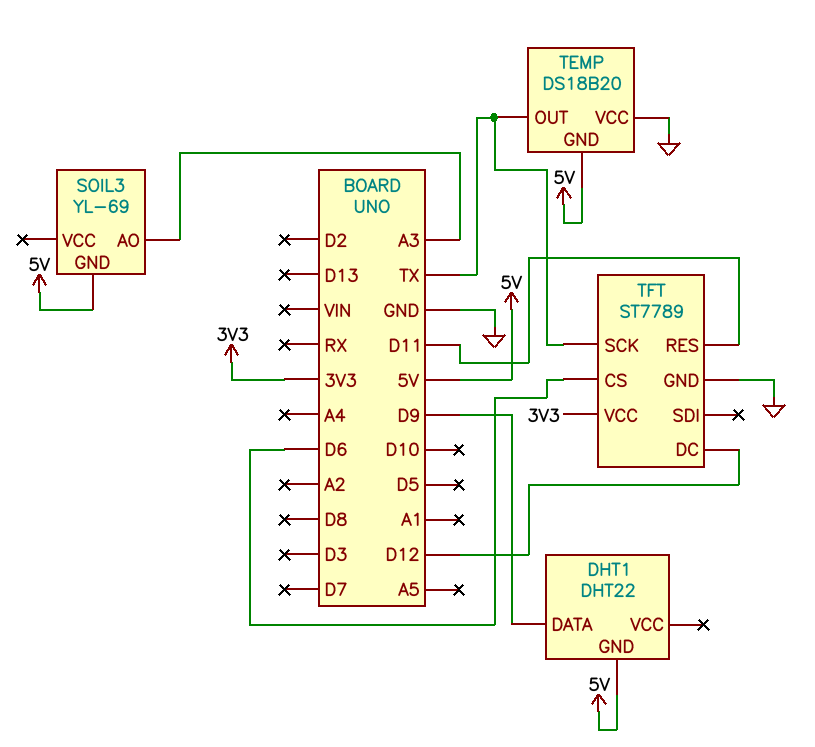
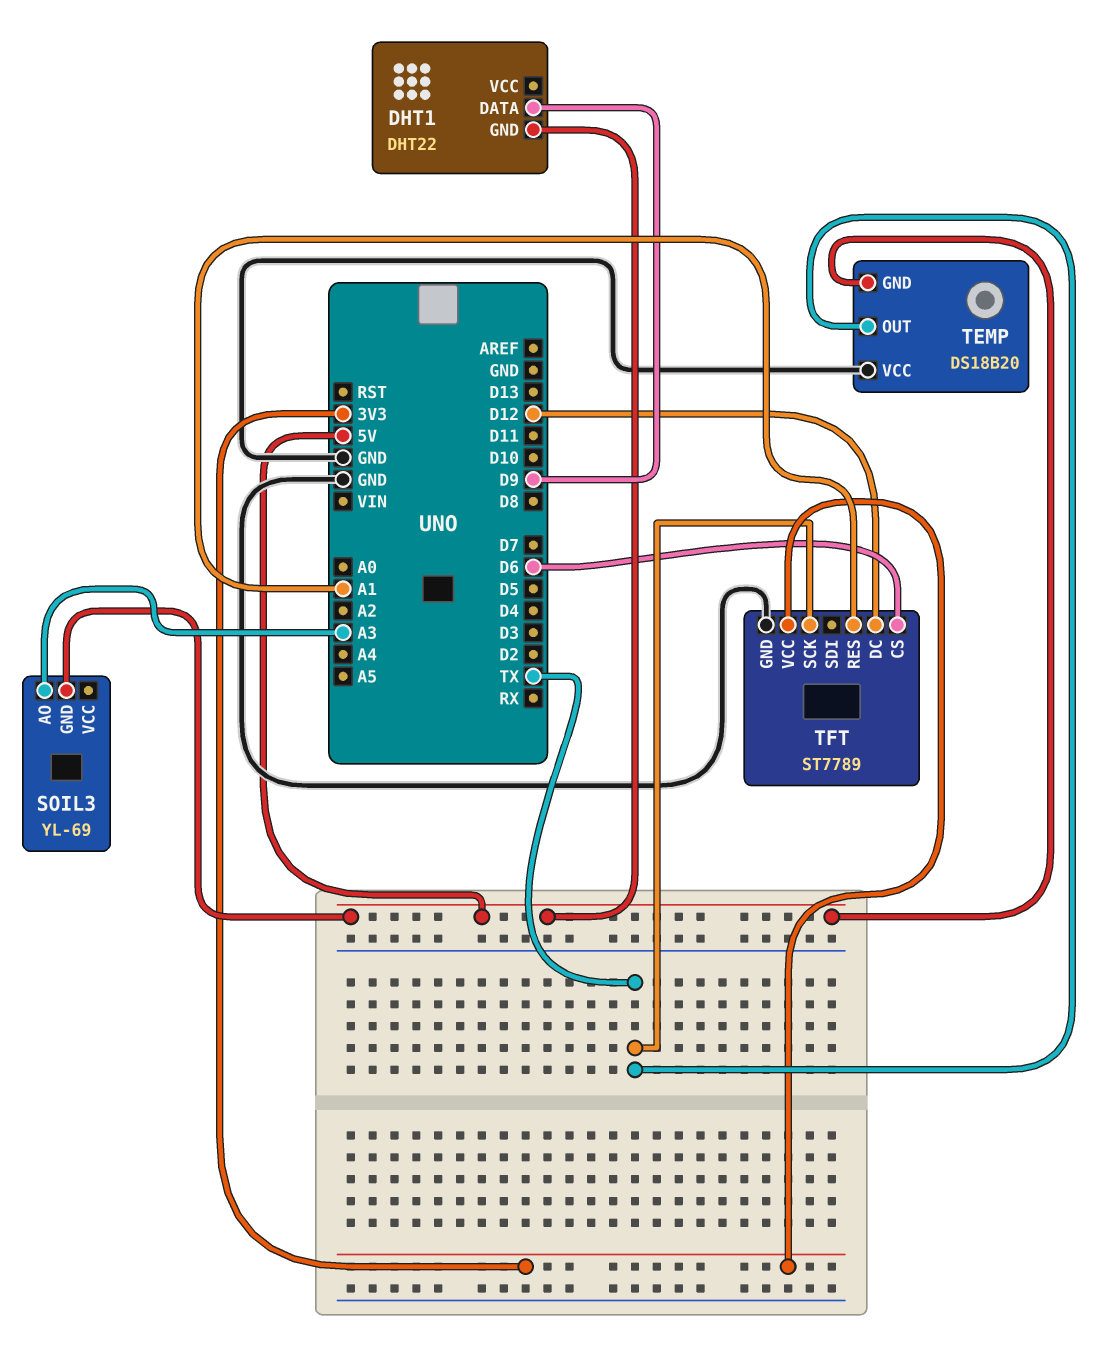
TFT pin RES: D11 -> A1

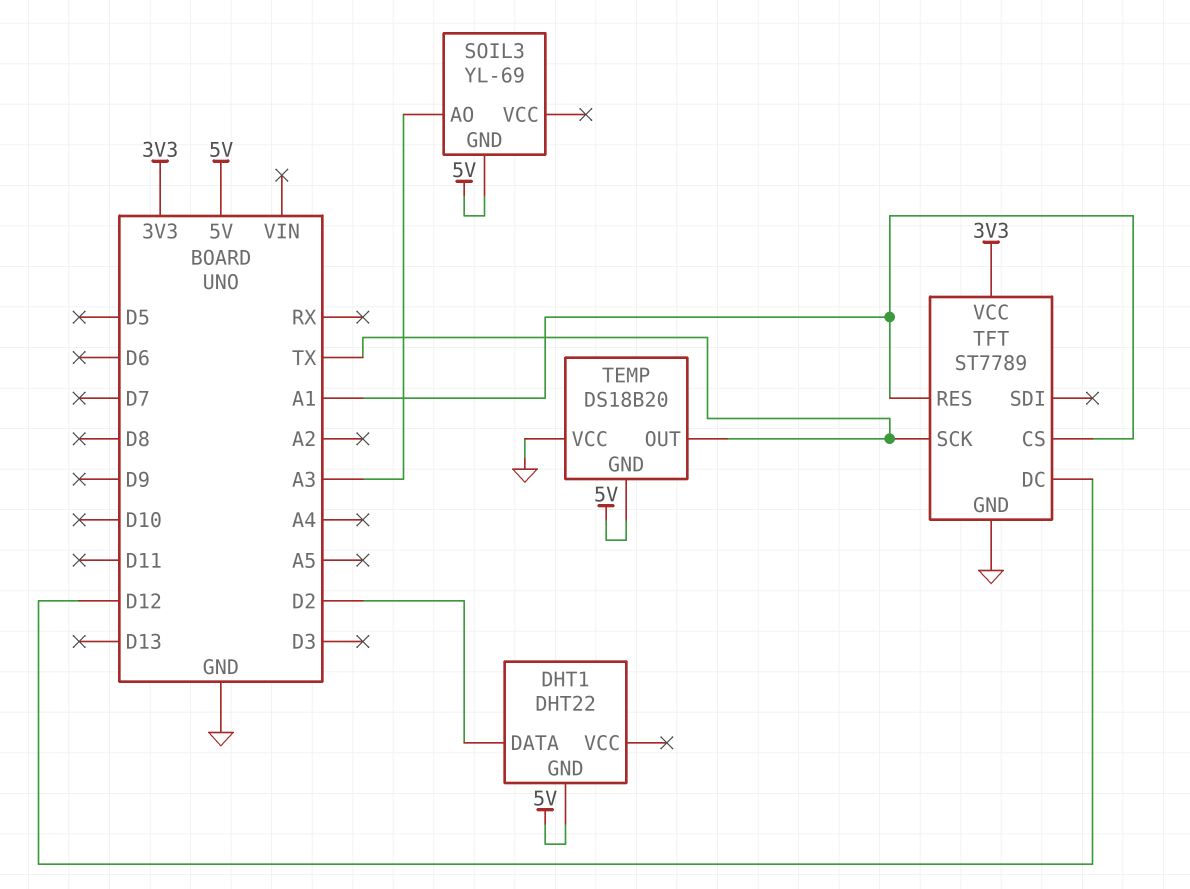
DHT1 pin DATA: D9 -> D2
TFT pin CS: D6 -> A1

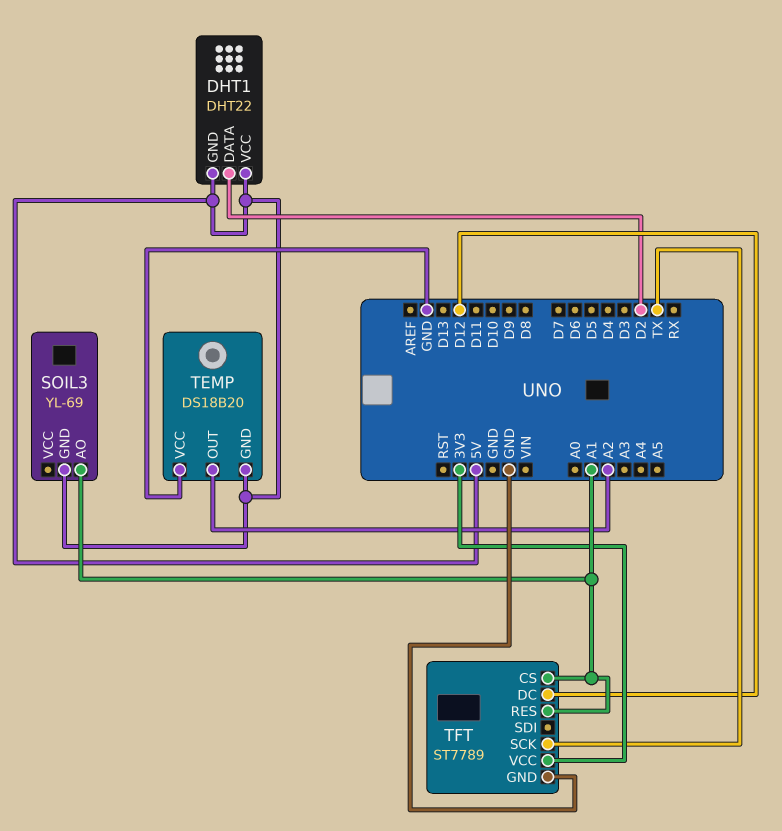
DHT1 pin VCC: none -> 5V
SOIL3 pin AO: A3 -> A1
TEMP pin OUT: TX -> A2

